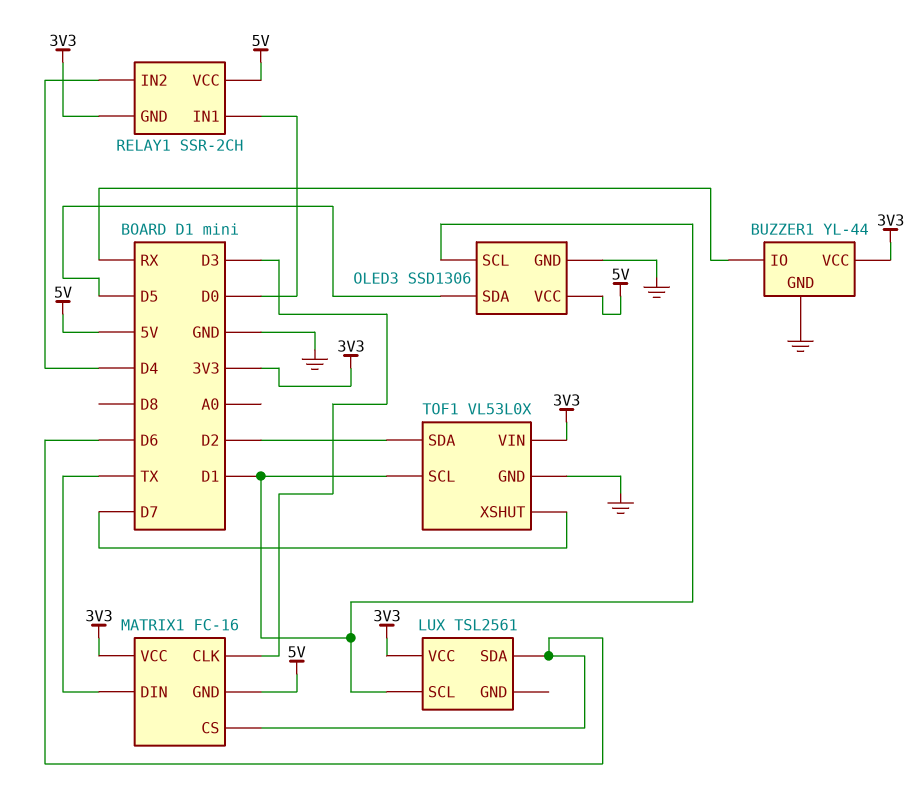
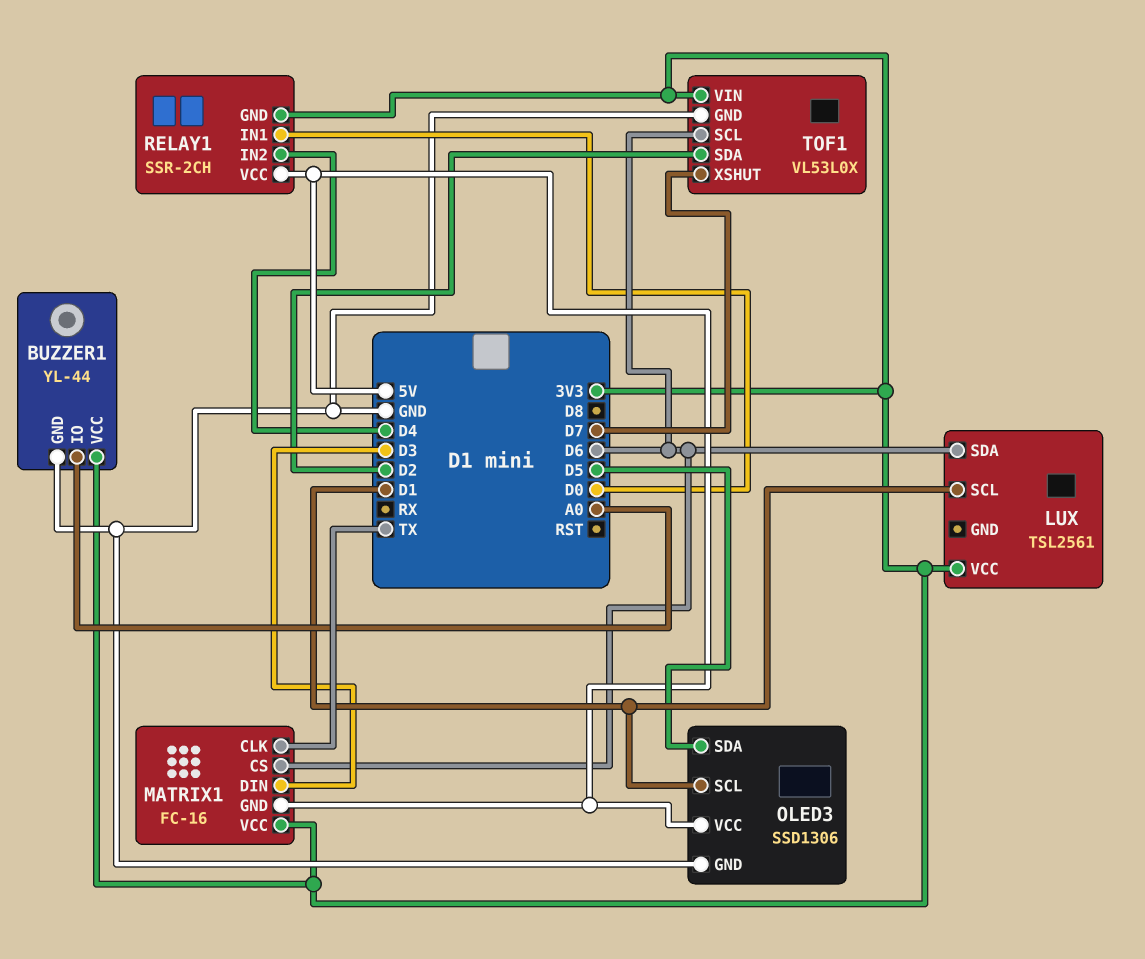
BUZZER1 pin IO: RX -> A0
MATRIX1 pin CLK: D3 -> TX
MATRIX1 pin DIN: TX -> D3
TOF1 pin SCL: D1 -> D6

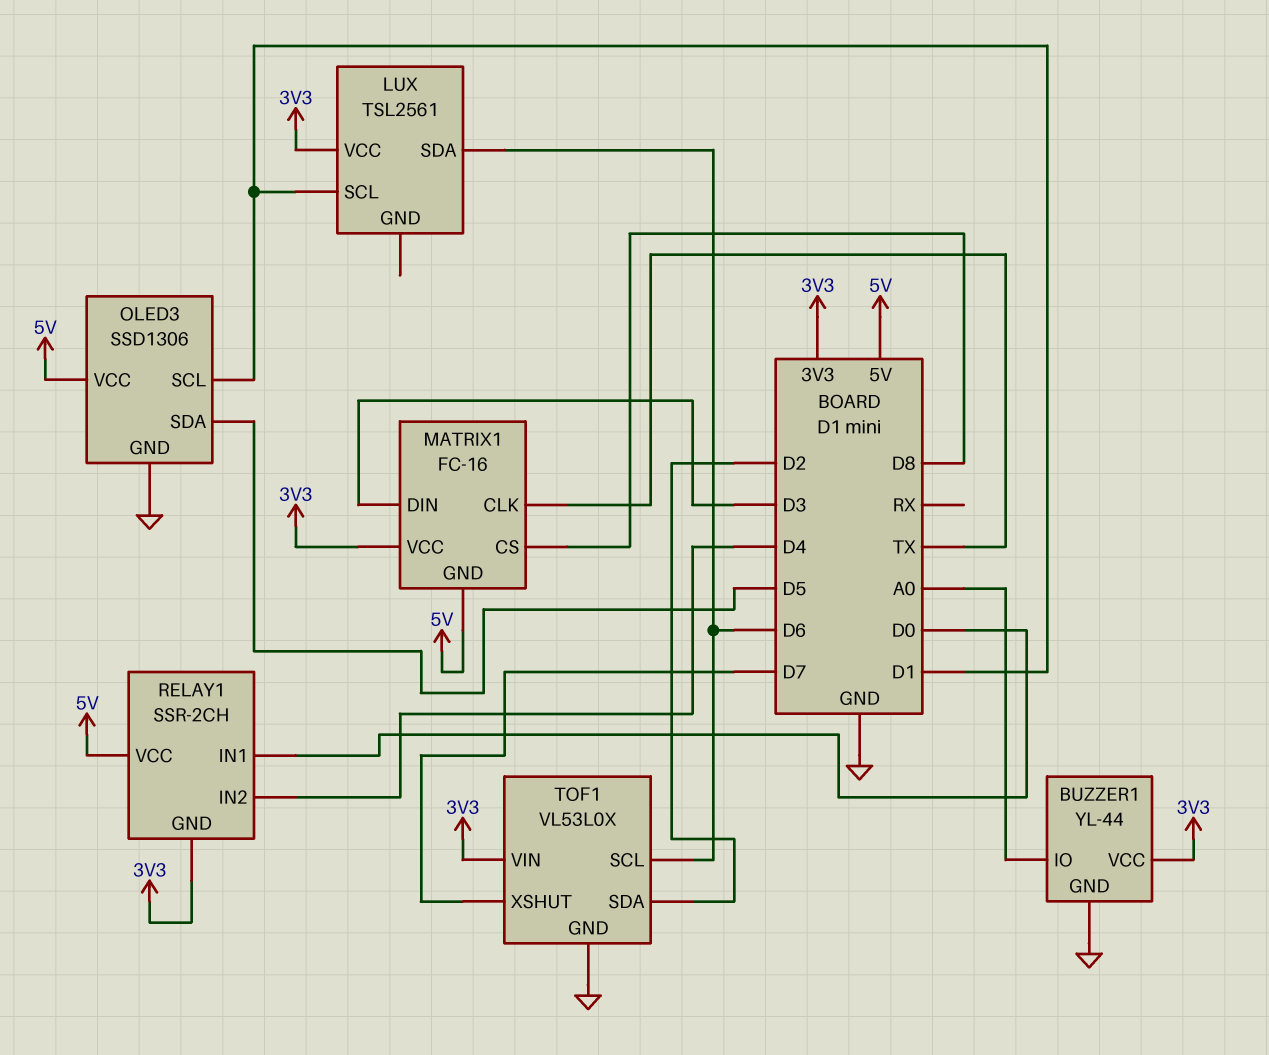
MATRIX1 pin CS: D6 -> D8

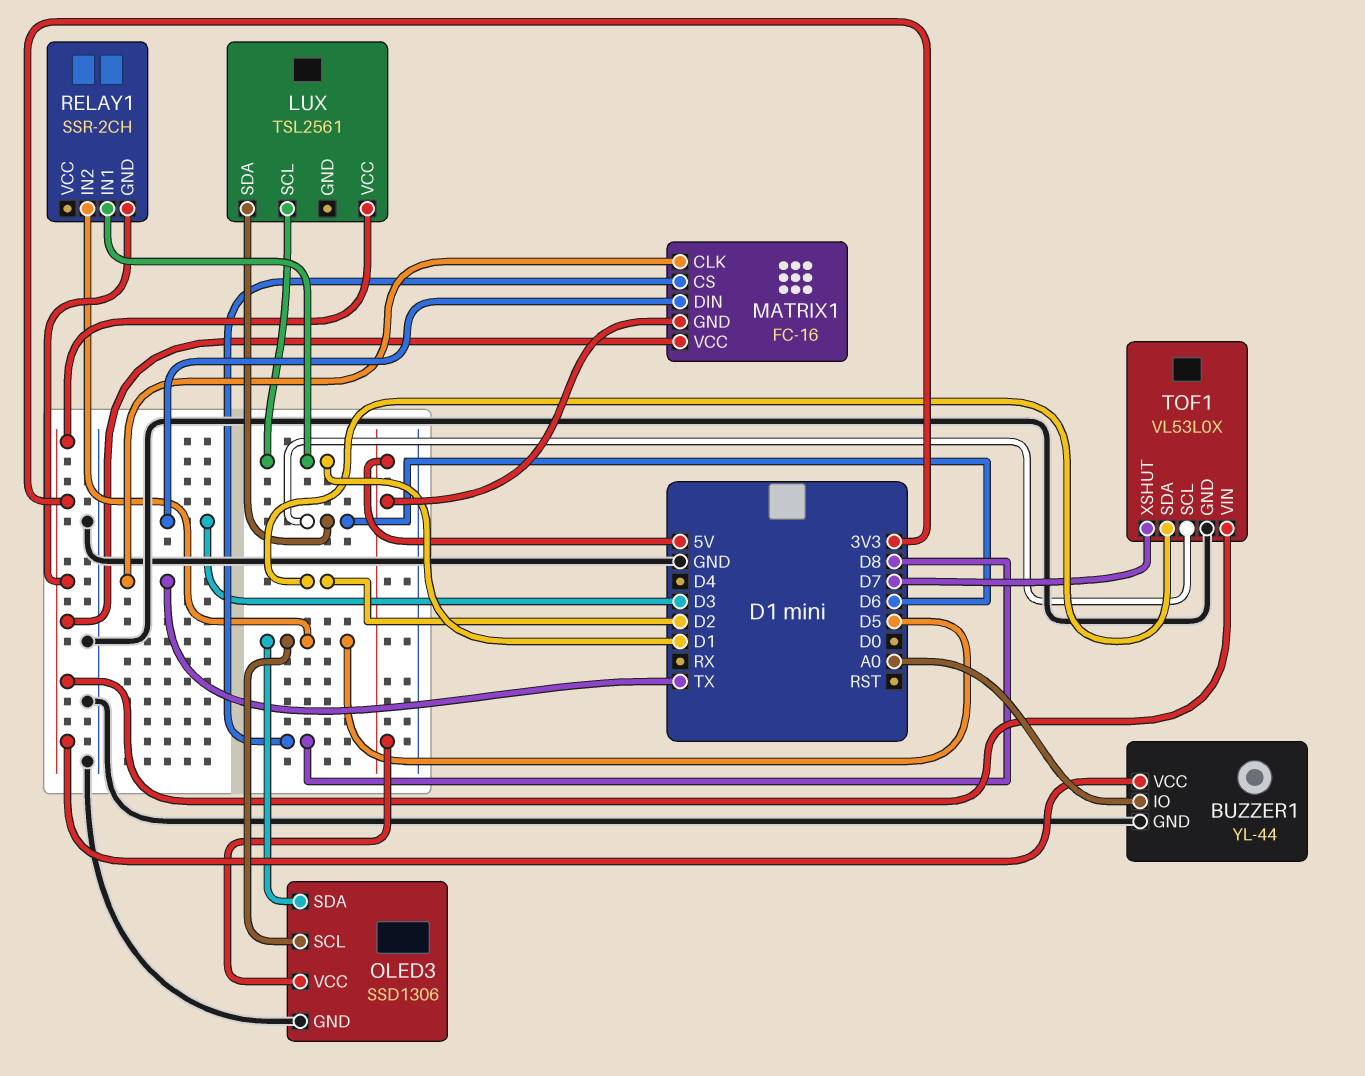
OLED3 pin SCL: D1 -> D5
RELAY1 pin IN1: D0 -> D1
RELAY1 pin IN2: D4 -> D5
RELAY1 pin VCC: 5V -> none

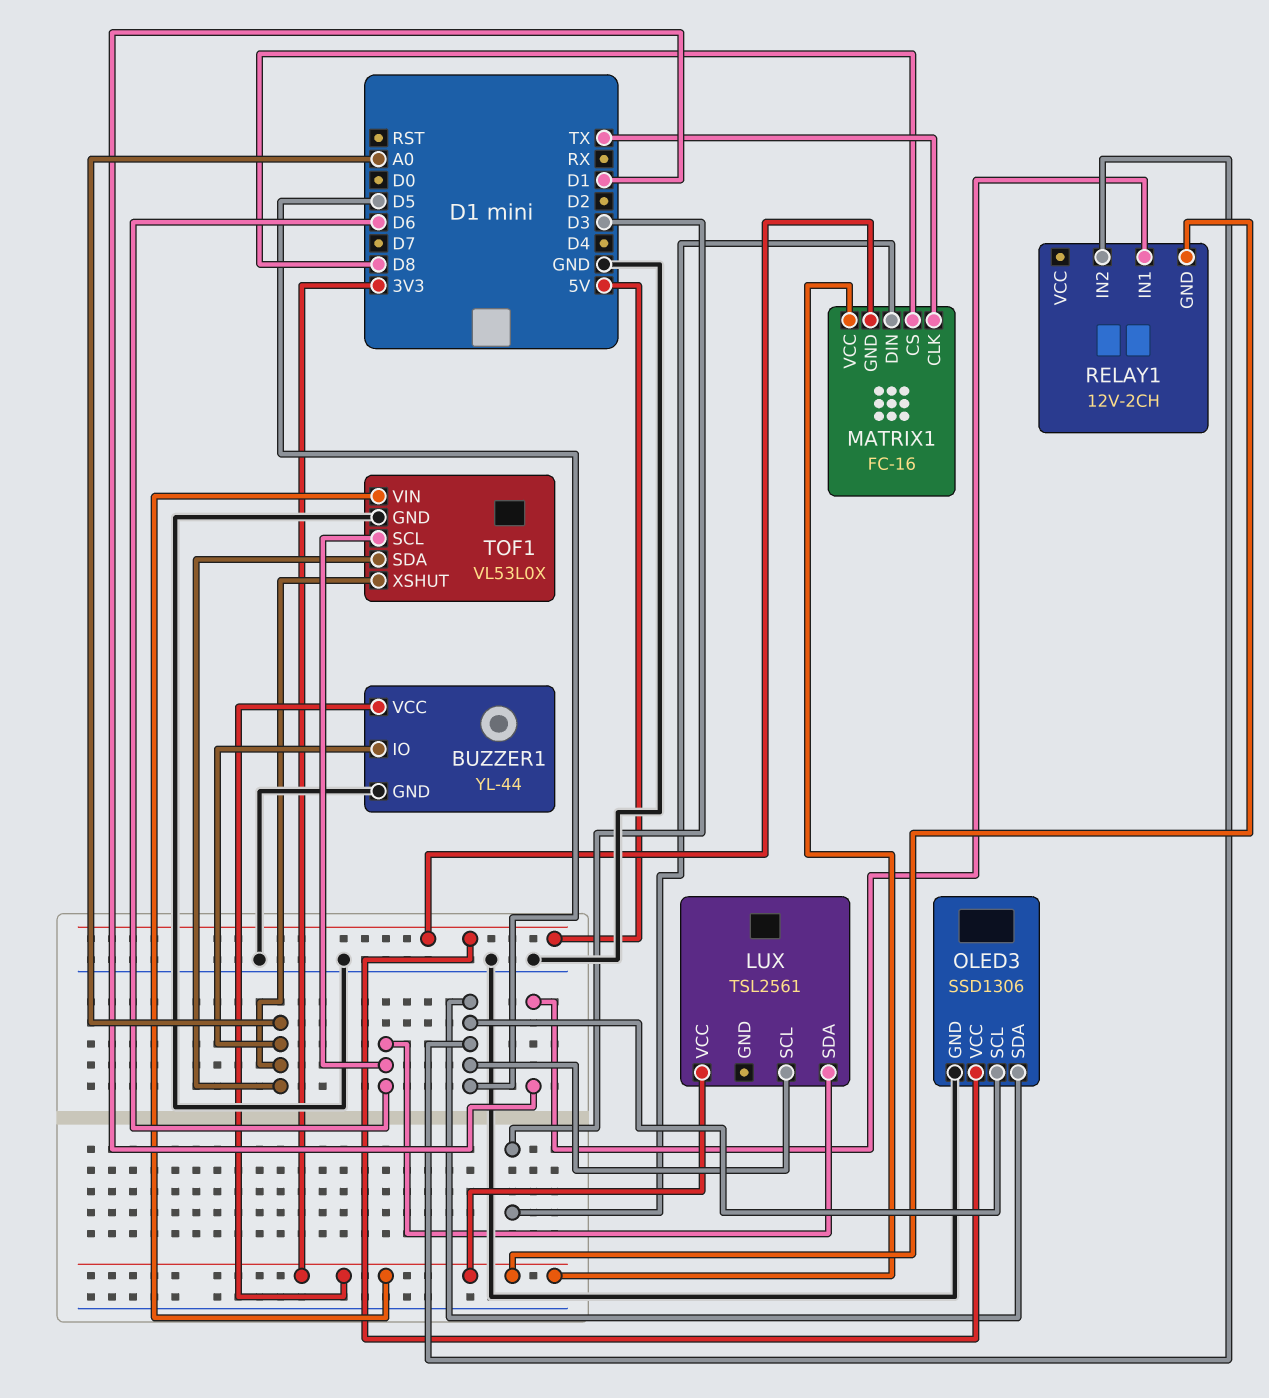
LUX pin SCL: D1 -> D5
RELAY1: SSR-2CH -> 12V-2CH
TOF1 pin SDA: D2 -> A0
TOF1 pin XSHUT: D7 -> A0

